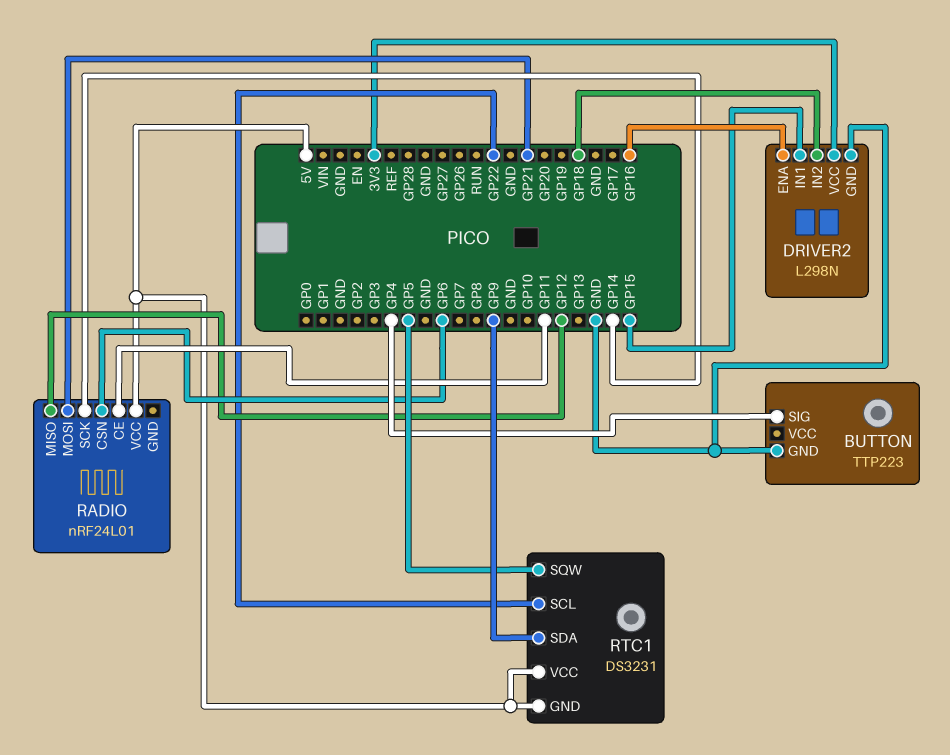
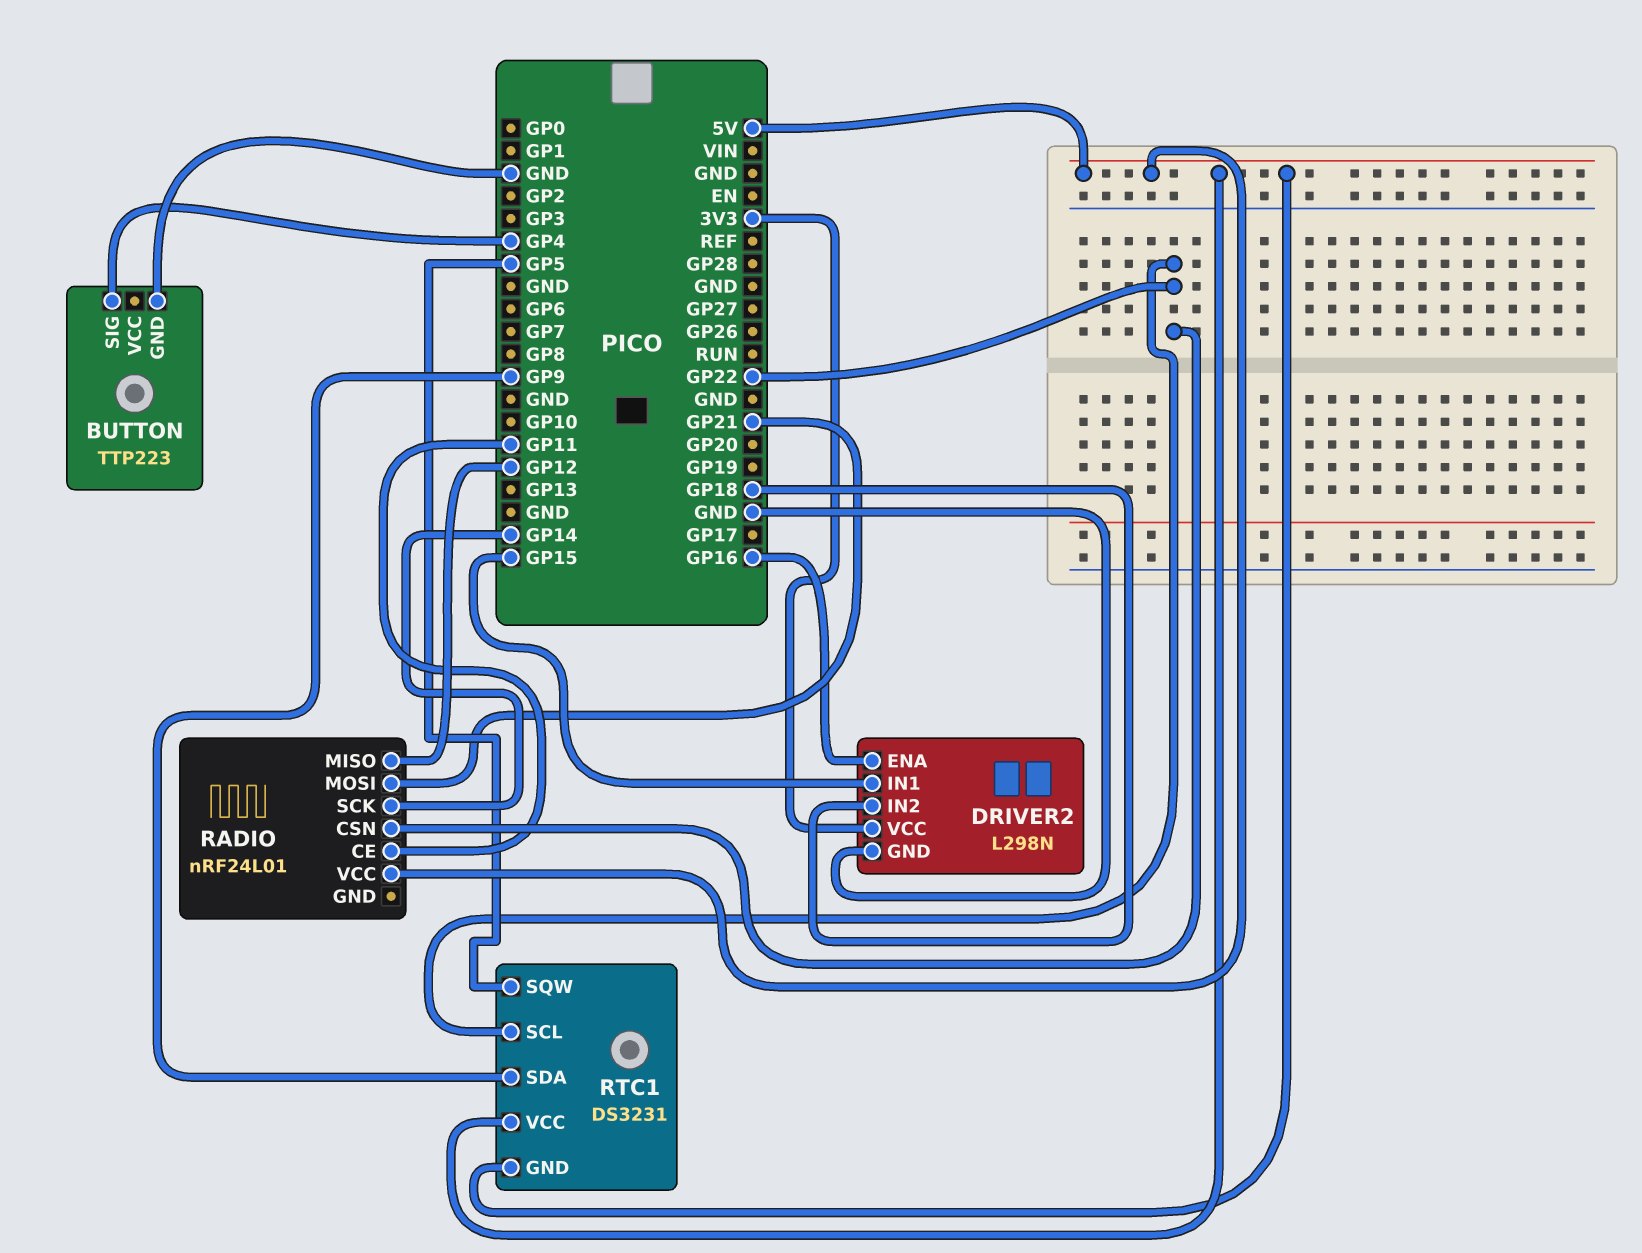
RADIO pin CSN: GP6 -> GP22

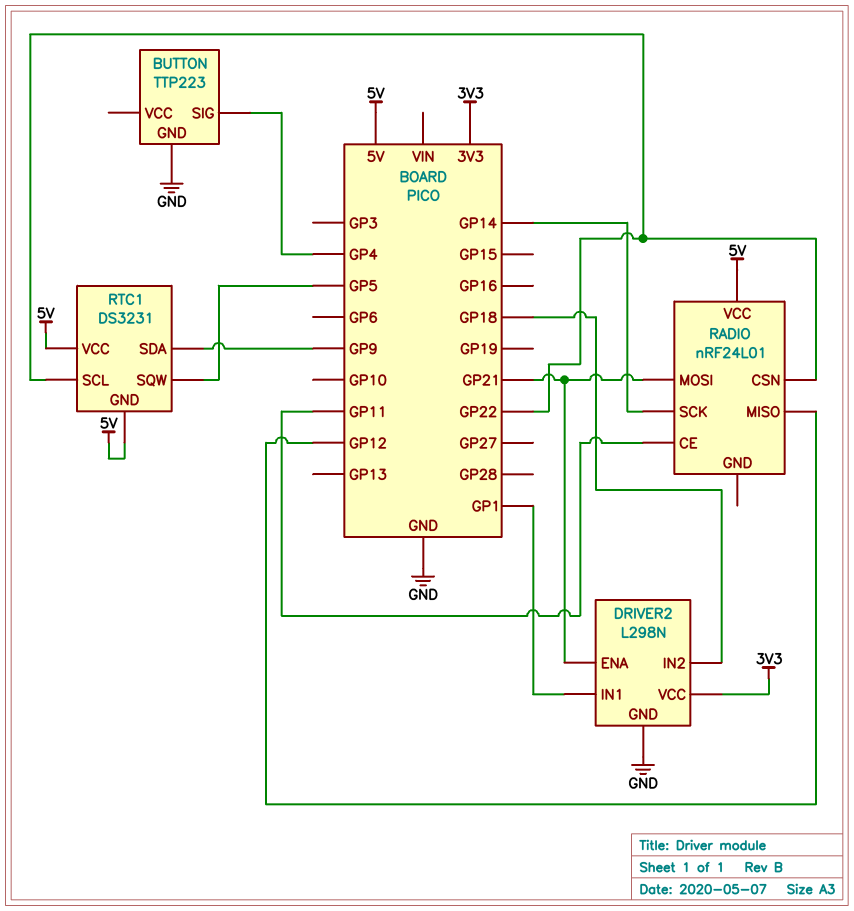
DRIVER2 pin ENA: GP16 -> GP21
DRIVER2 pin IN1: GP15 -> GP1

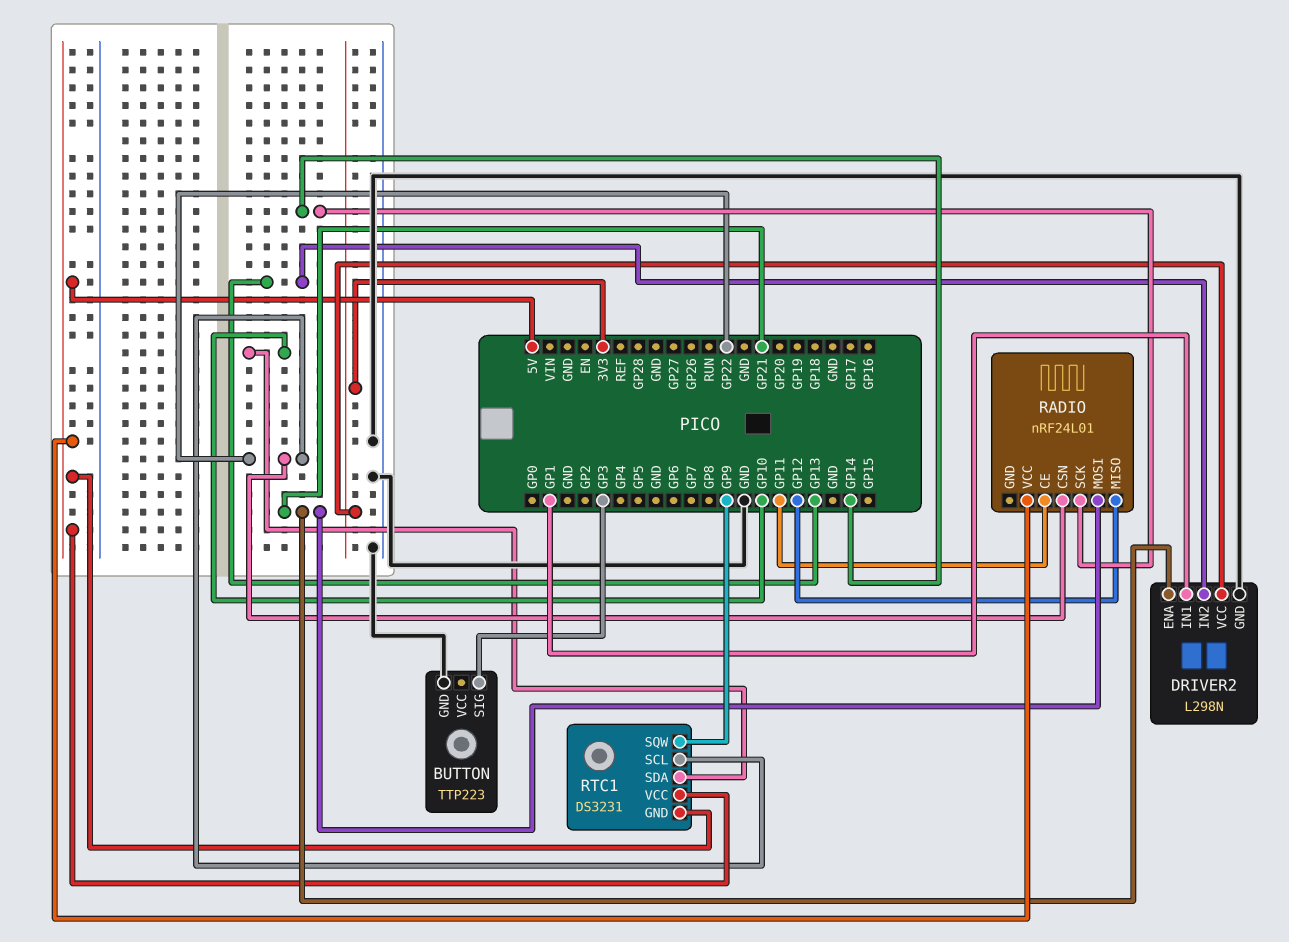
BUTTON pin SIG: GP4 -> GP3
DRIVER2 pin IN2: GP18 -> GP13
RTC1 pin SDA: GP9 -> GP10
RTC1 pin SQW: GP5 -> GP9

